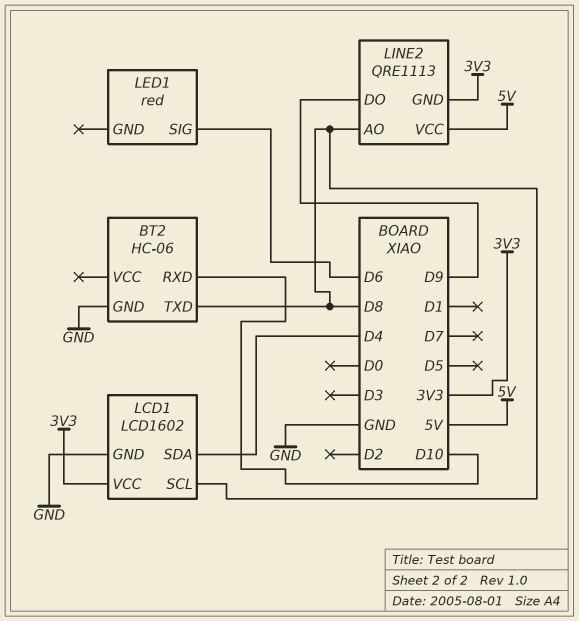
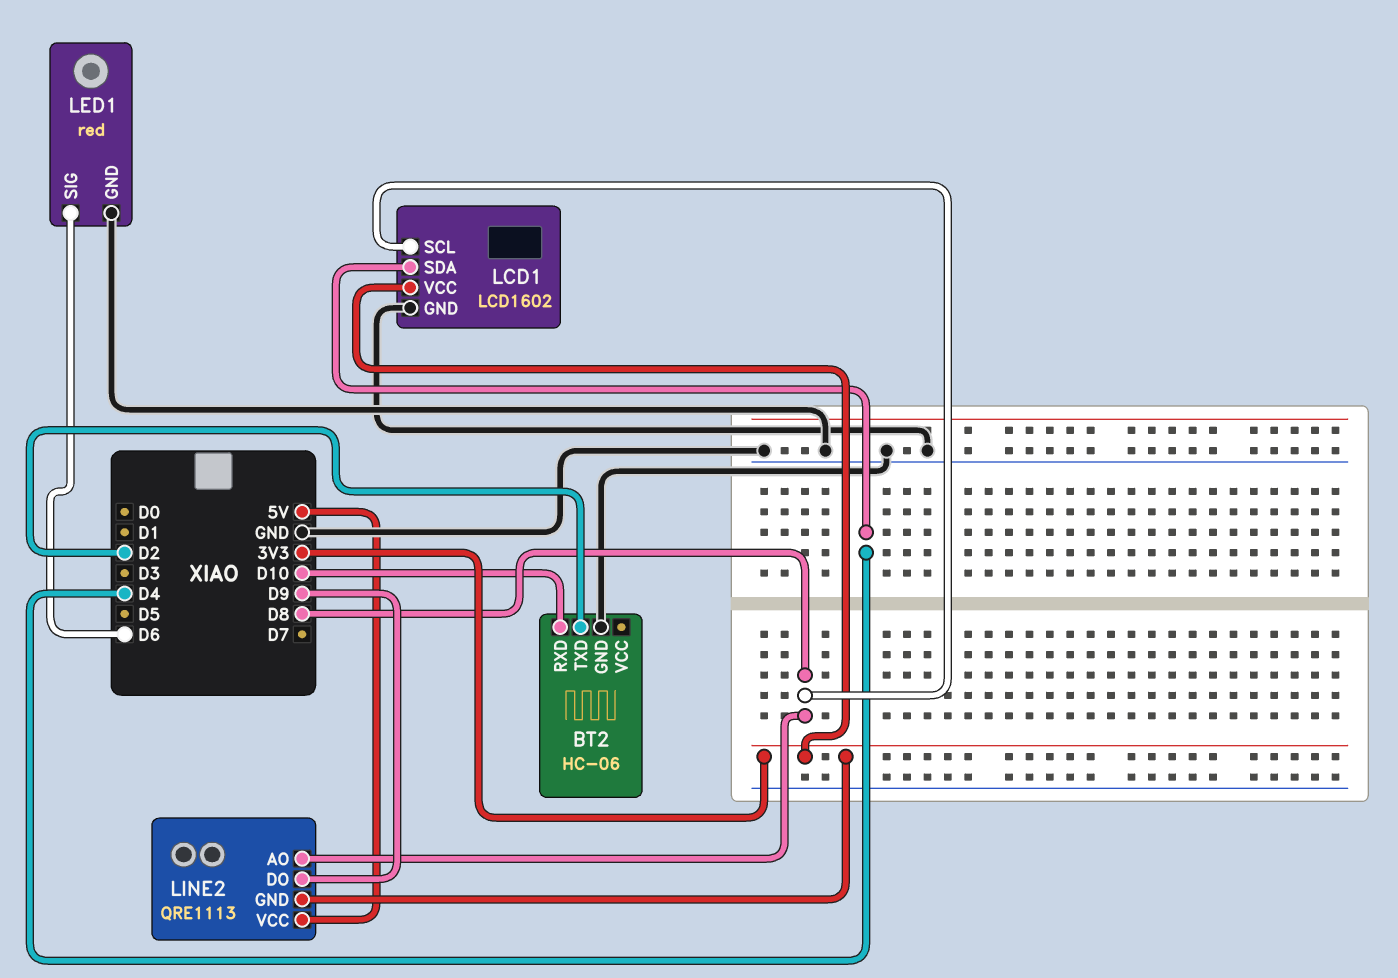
BT2 pin TXD: D8 -> D2
LED1 pin GND: none -> GND

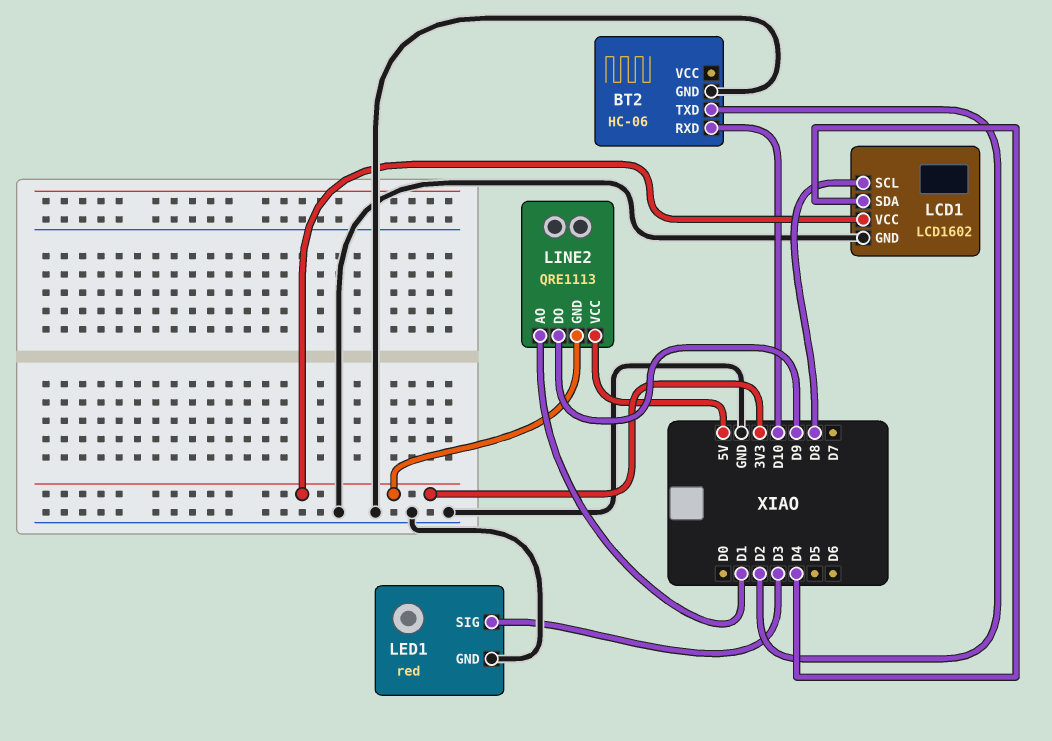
LED1 pin SIG: D6 -> D3
LINE2 pin AO: D8 -> D1

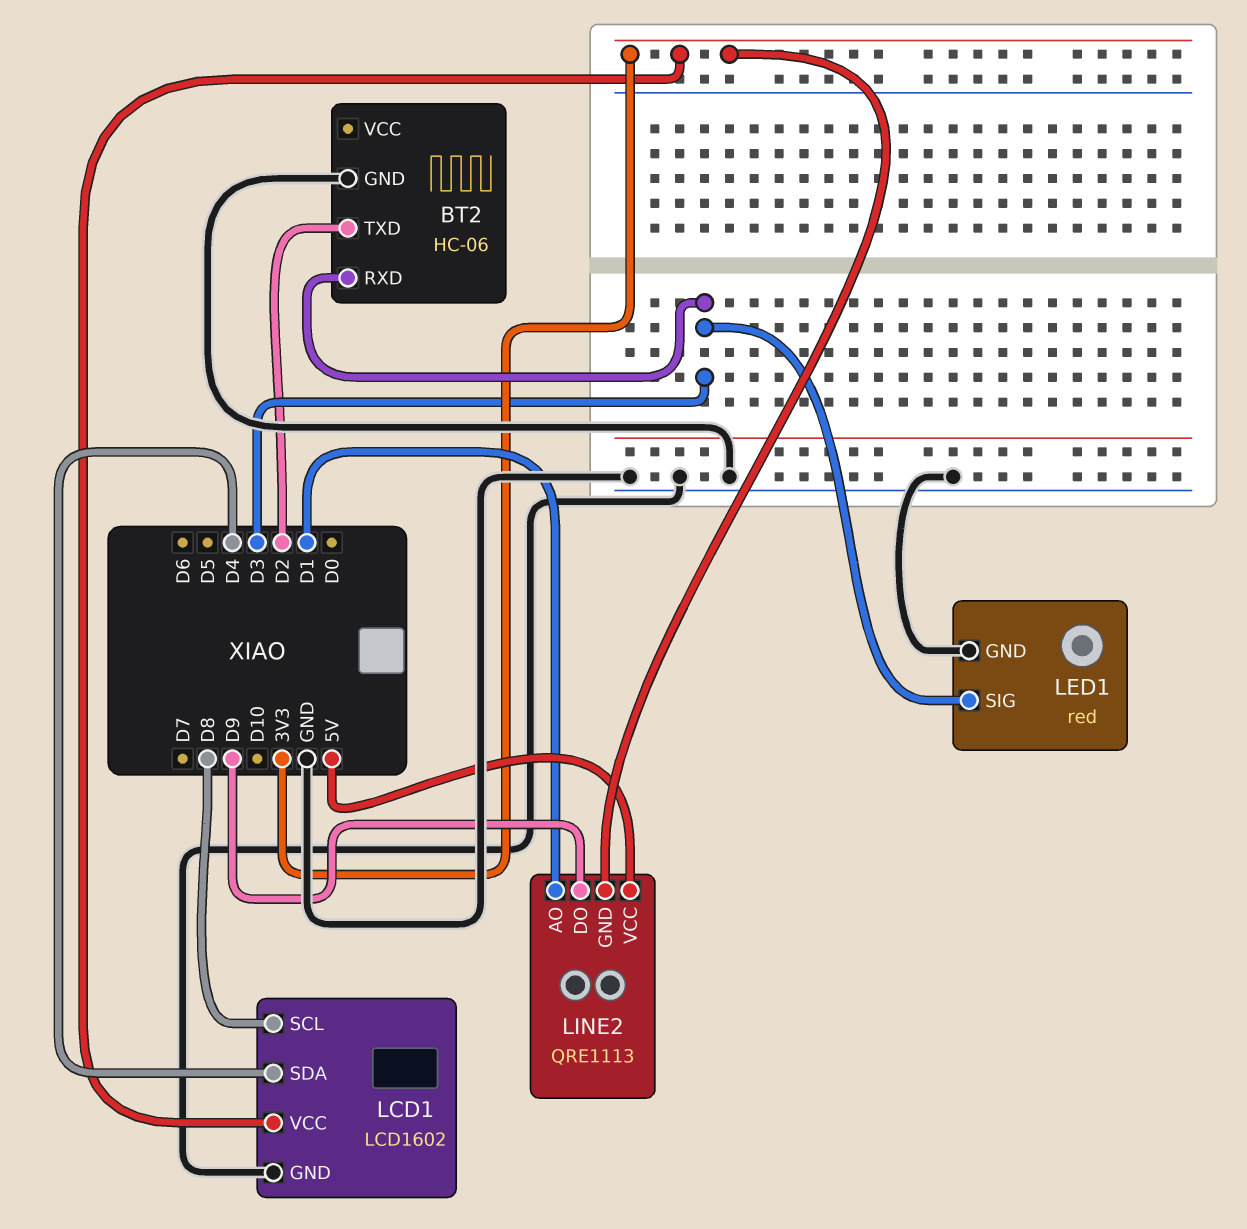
BT2 pin RXD: D10 -> D3

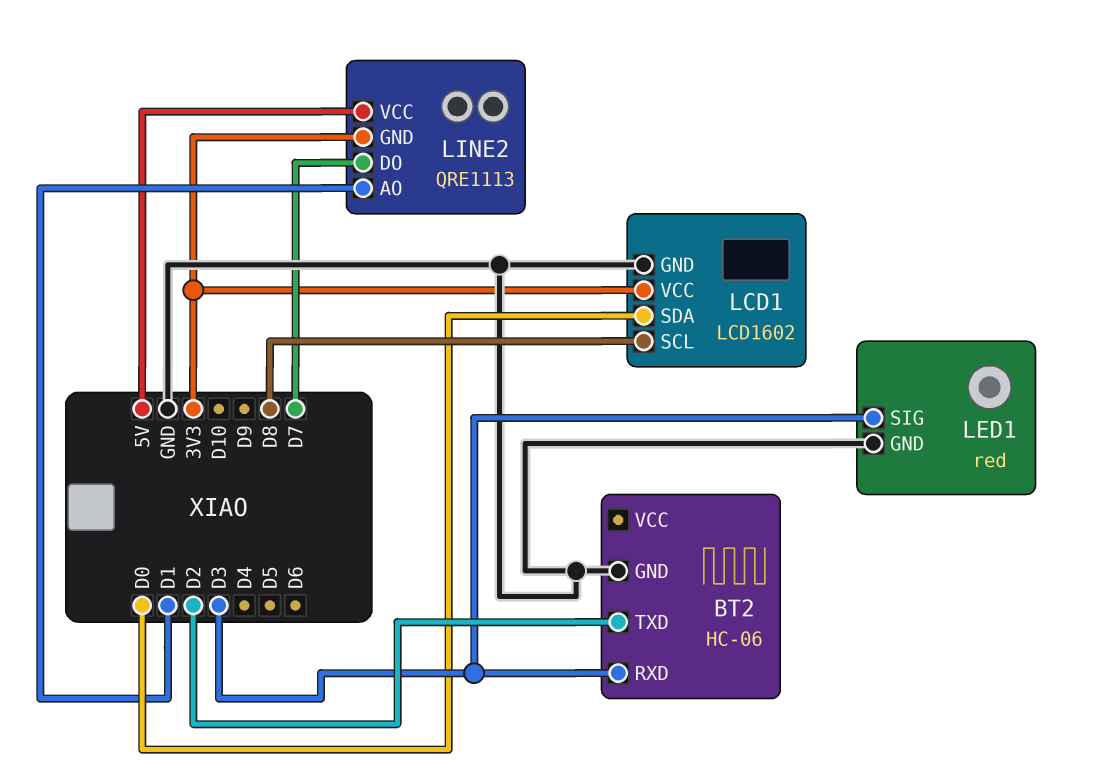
LCD1 pin SDA: D4 -> D0
LINE2 pin DO: D9 -> D7

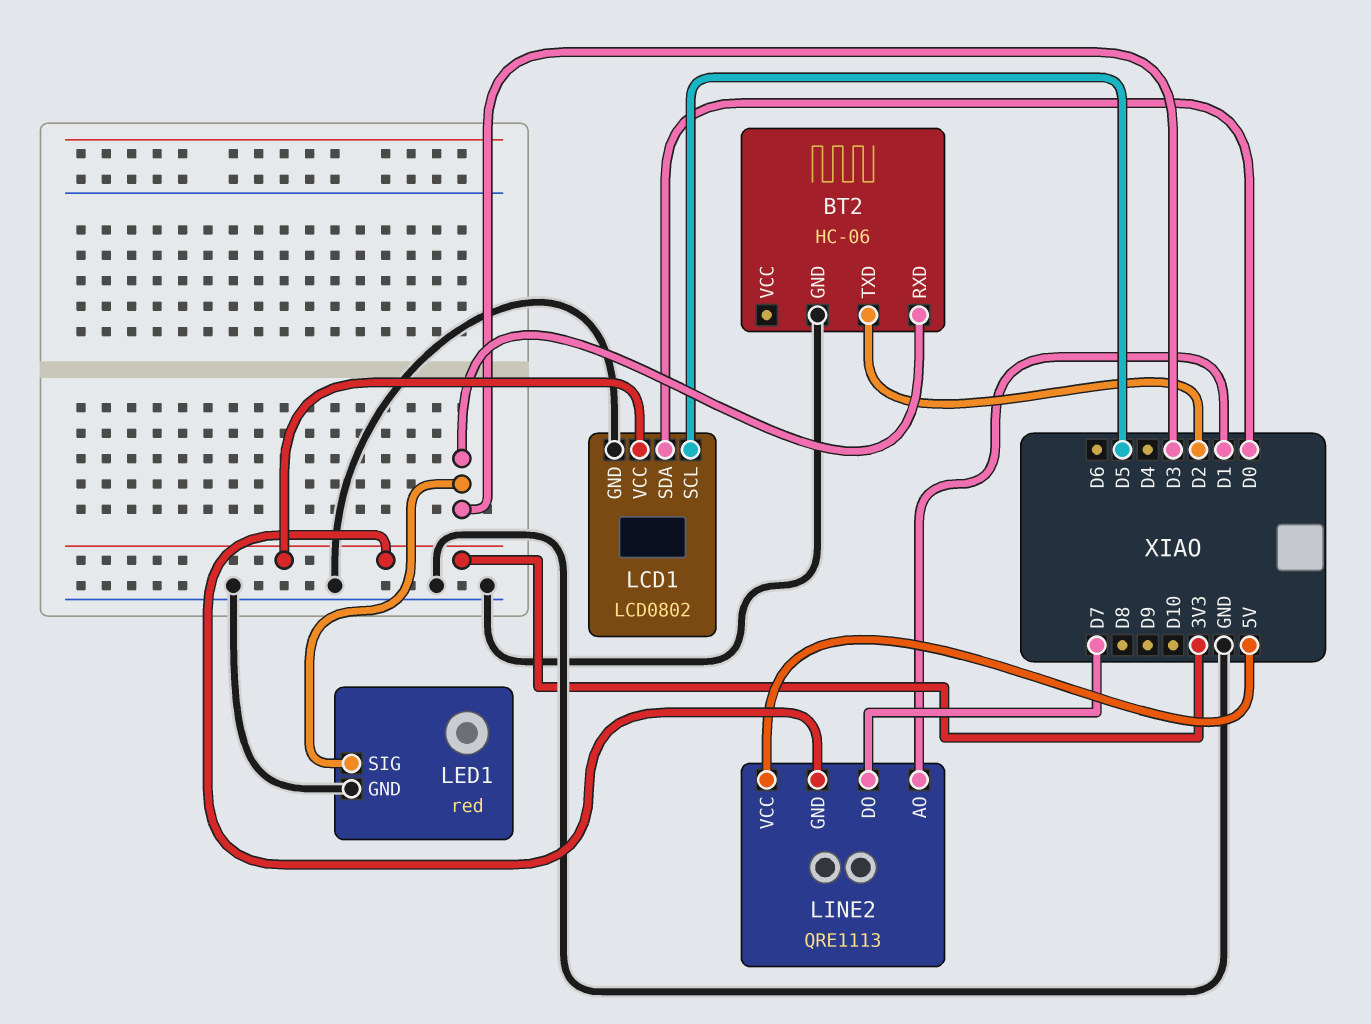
LCD1: LCD1602 -> LCD0802
LCD1 pin SCL: D8 -> D5

